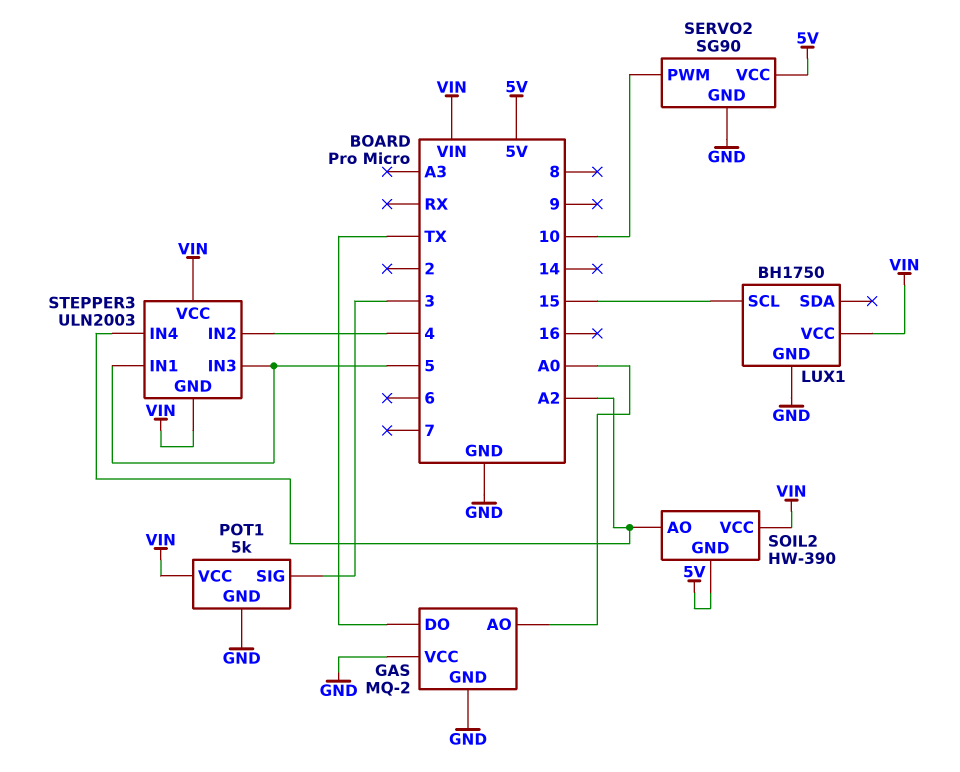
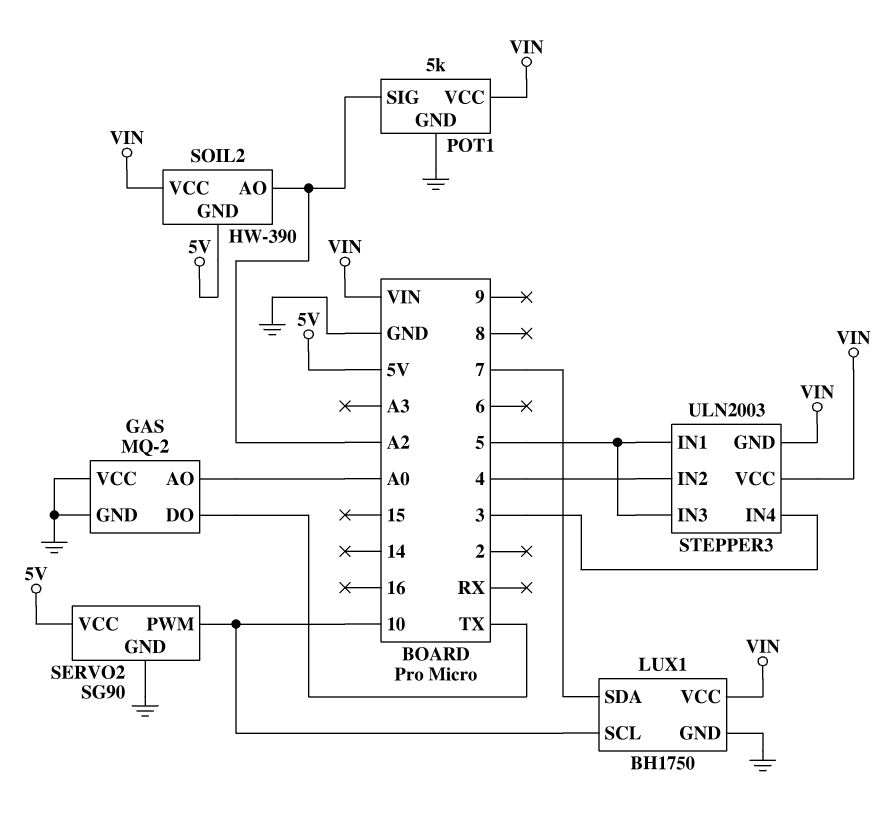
LUX1 pin SCL: 15 -> 10
LUX1 pin SDA: none -> 7
POT1 pin SIG: 3 -> A2
STEPPER3 pin IN4: A2 -> 3

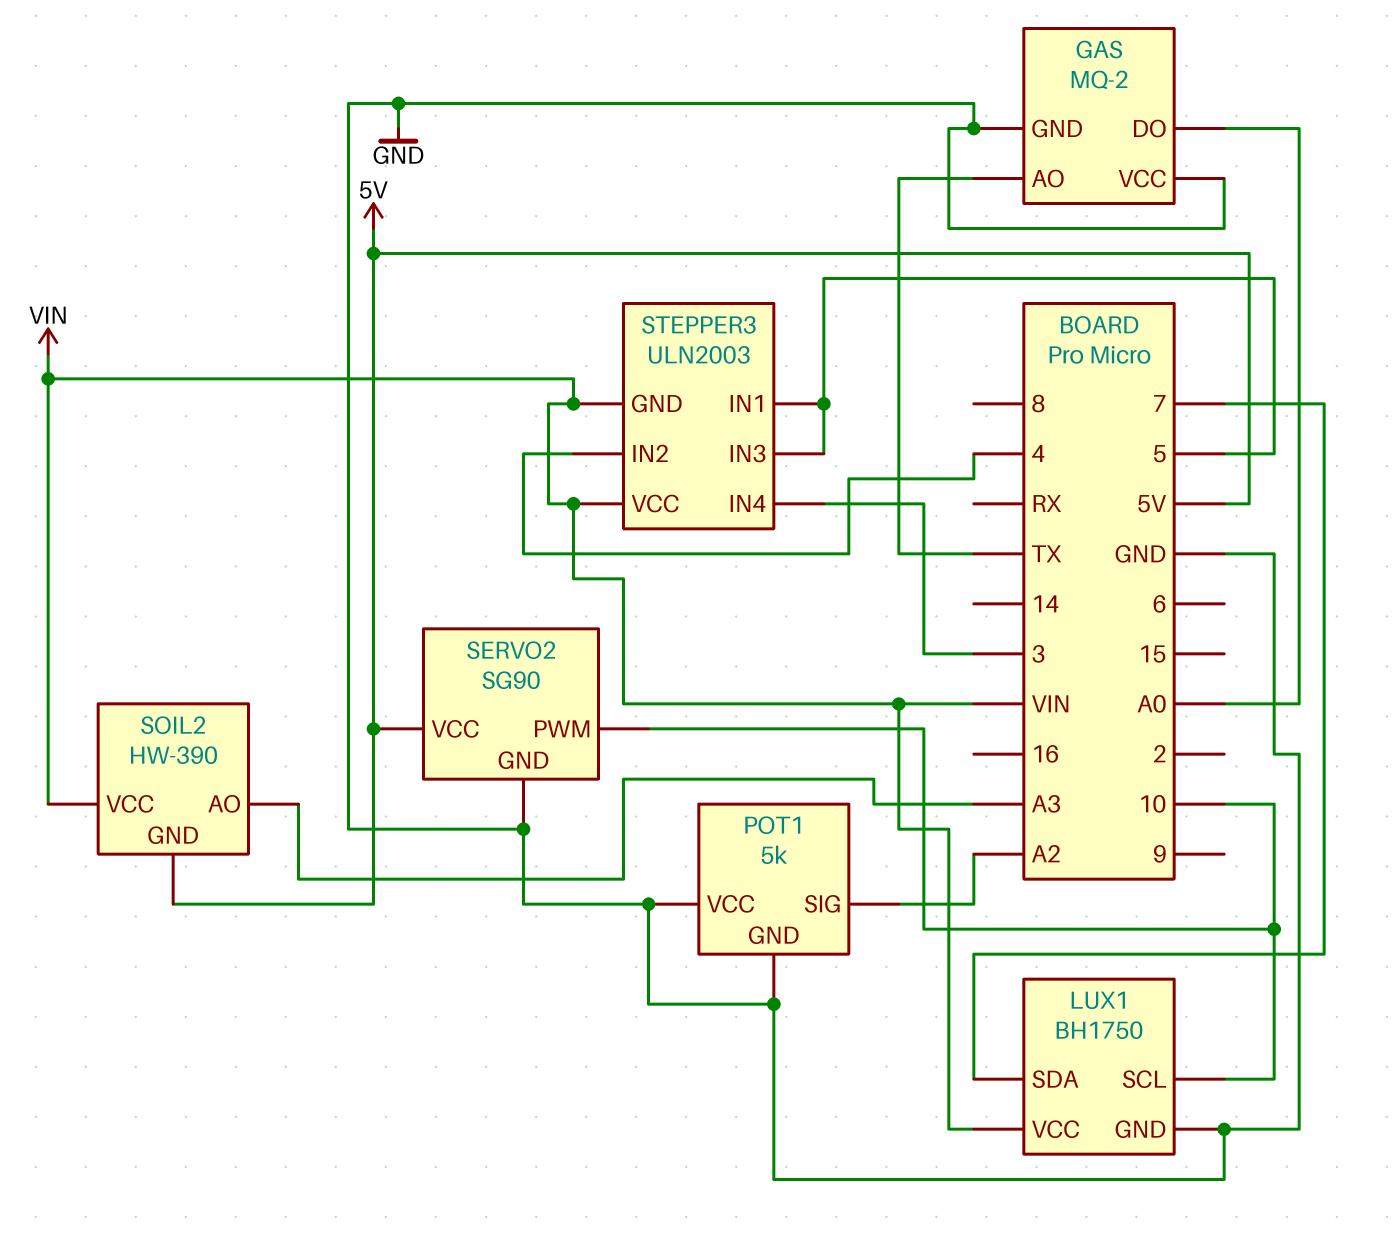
GAS pin AO: A0 -> TX
GAS pin DO: TX -> A0
POT1 pin VCC: VIN -> GND
SOIL2 pin AO: A2 -> A3

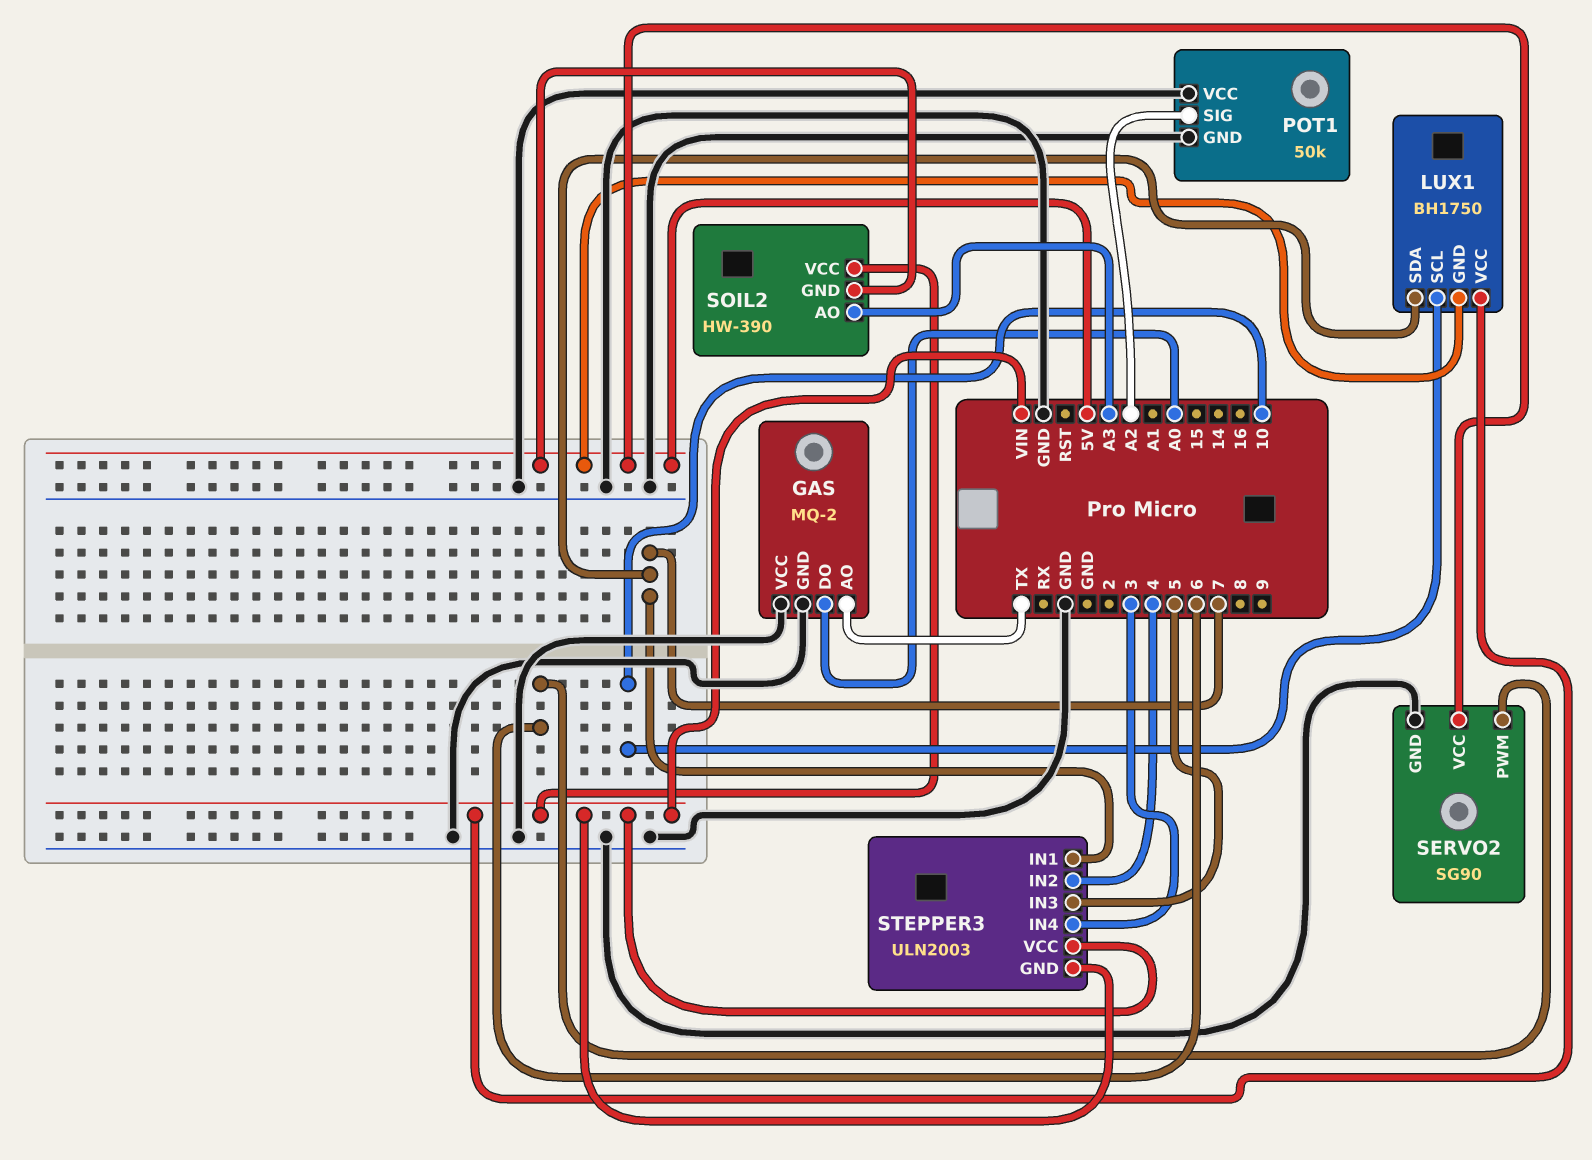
LUX1 pin GND: GND -> 5V
POT1: 5k -> 50k
SERVO2 pin PWM: 10 -> 6
STEPPER3 pin IN1: 5 -> 7

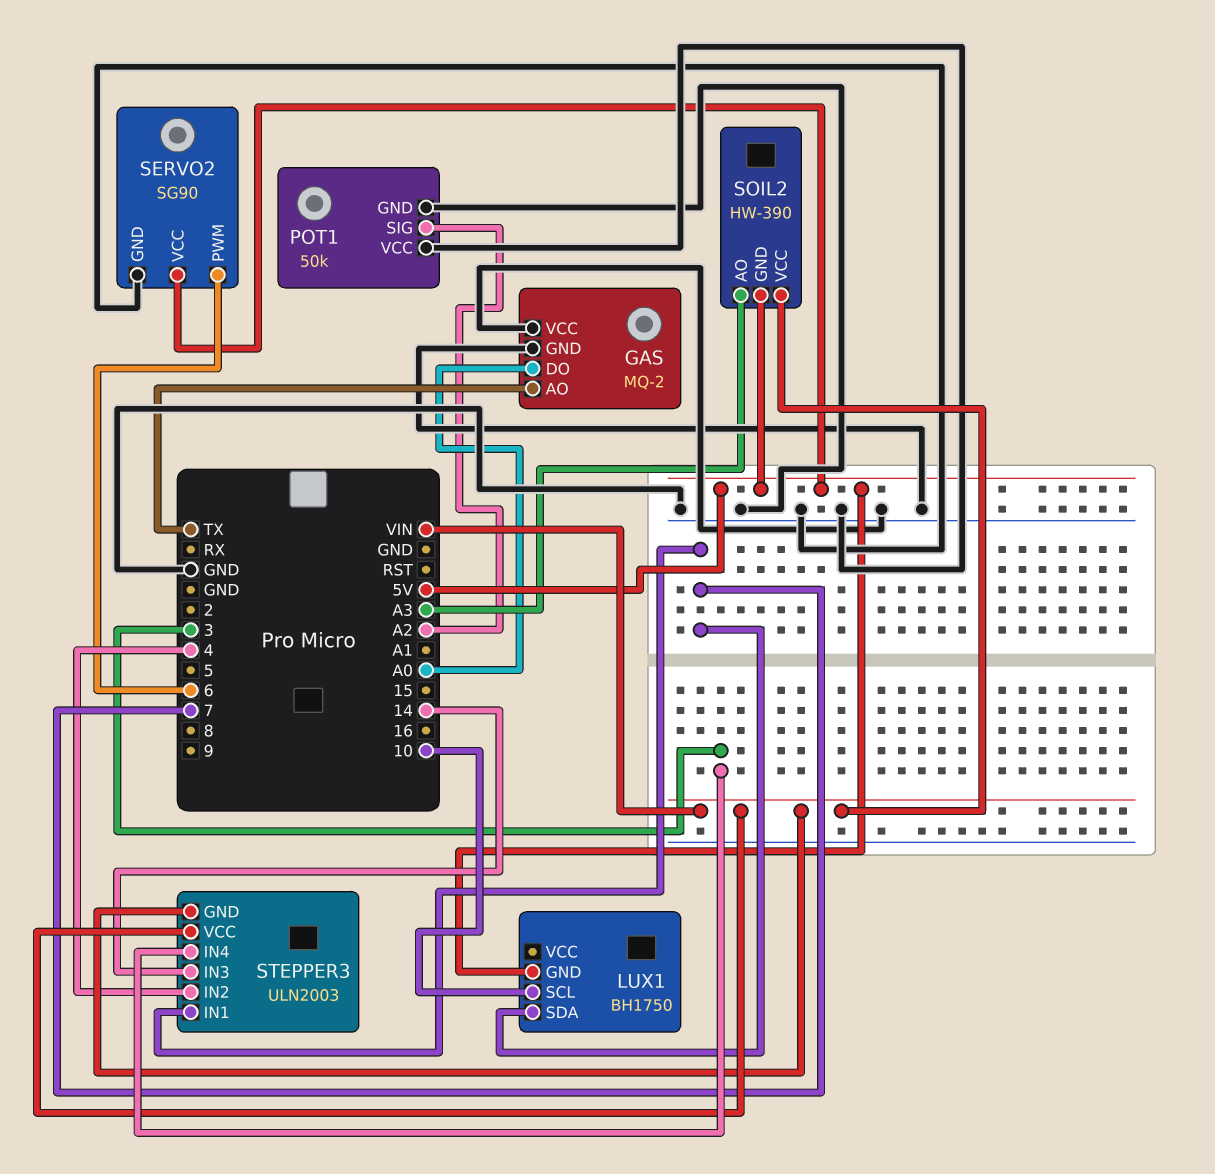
LUX1 pin VCC: VIN -> none
STEPPER3 pin IN3: 5 -> 14

